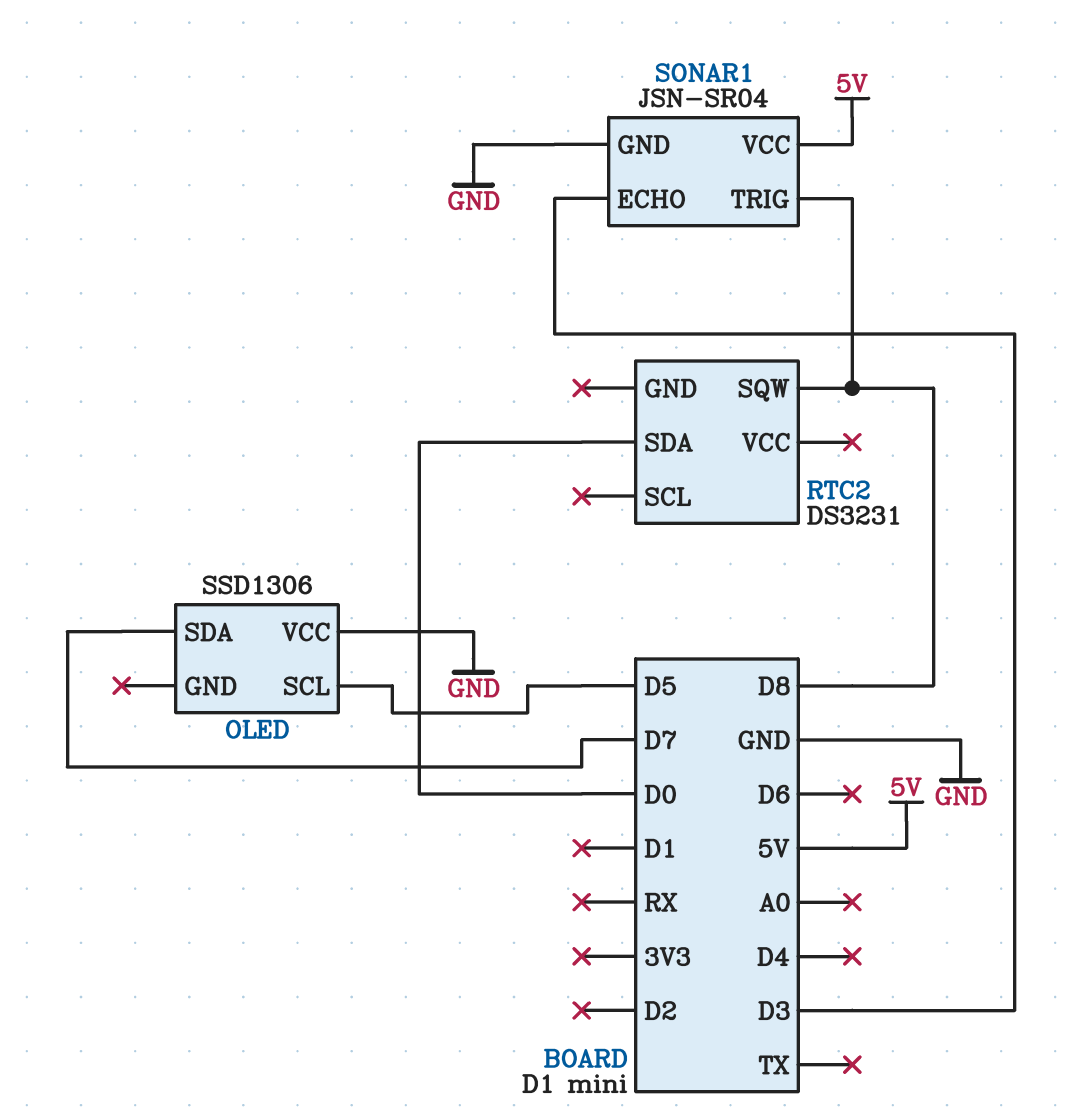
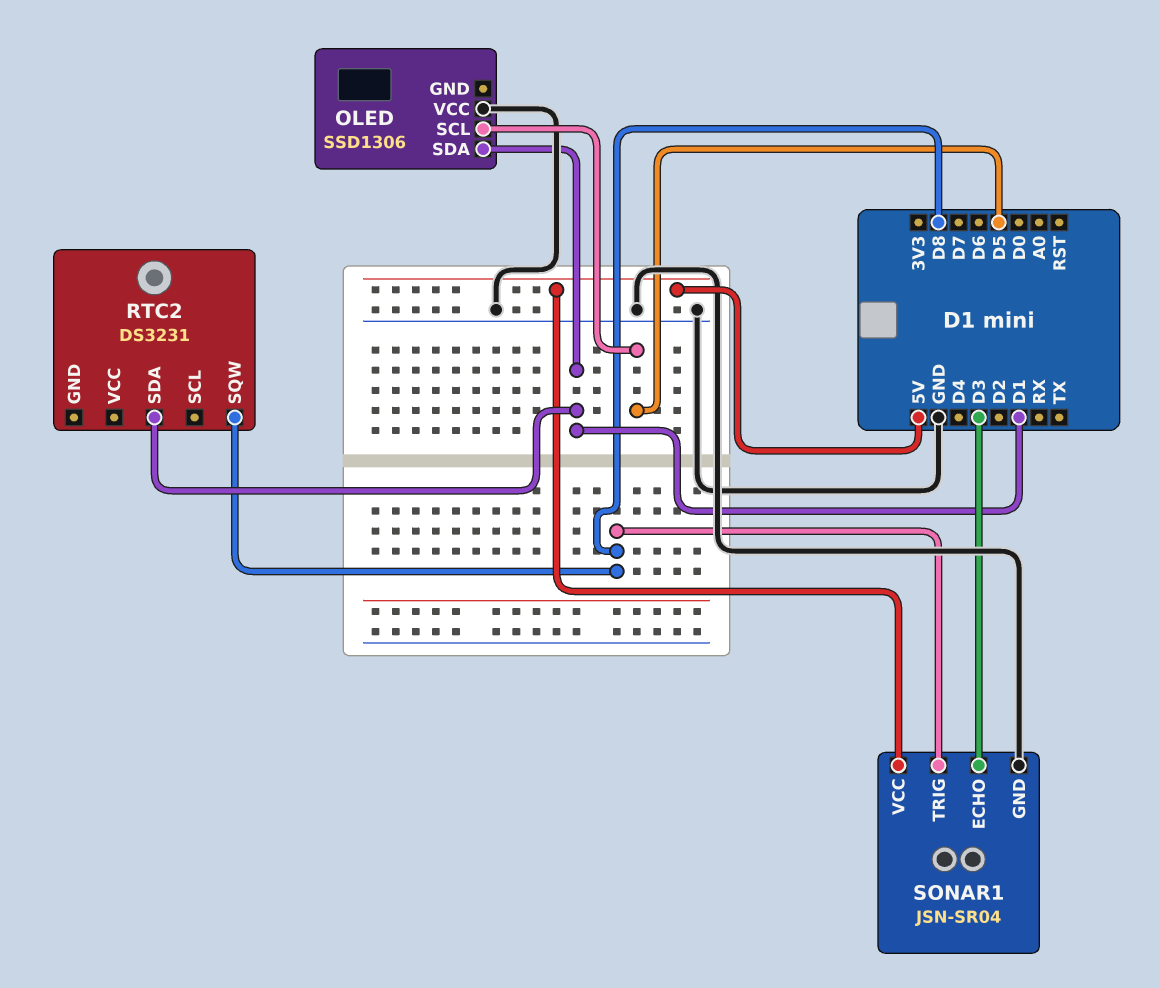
OLED pin SDA: D7 -> D1
RTC2 pin SDA: D0 -> D1

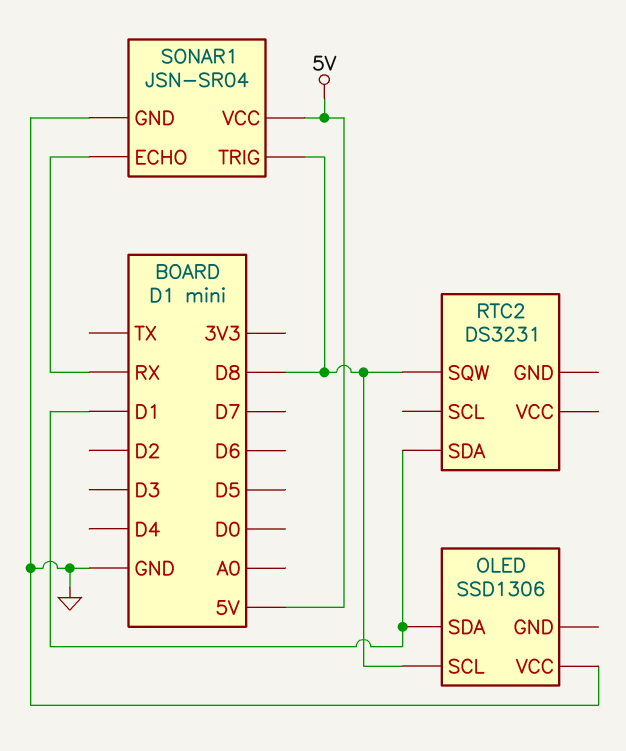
OLED pin SCL: D5 -> D8
SONAR1 pin ECHO: D3 -> RX

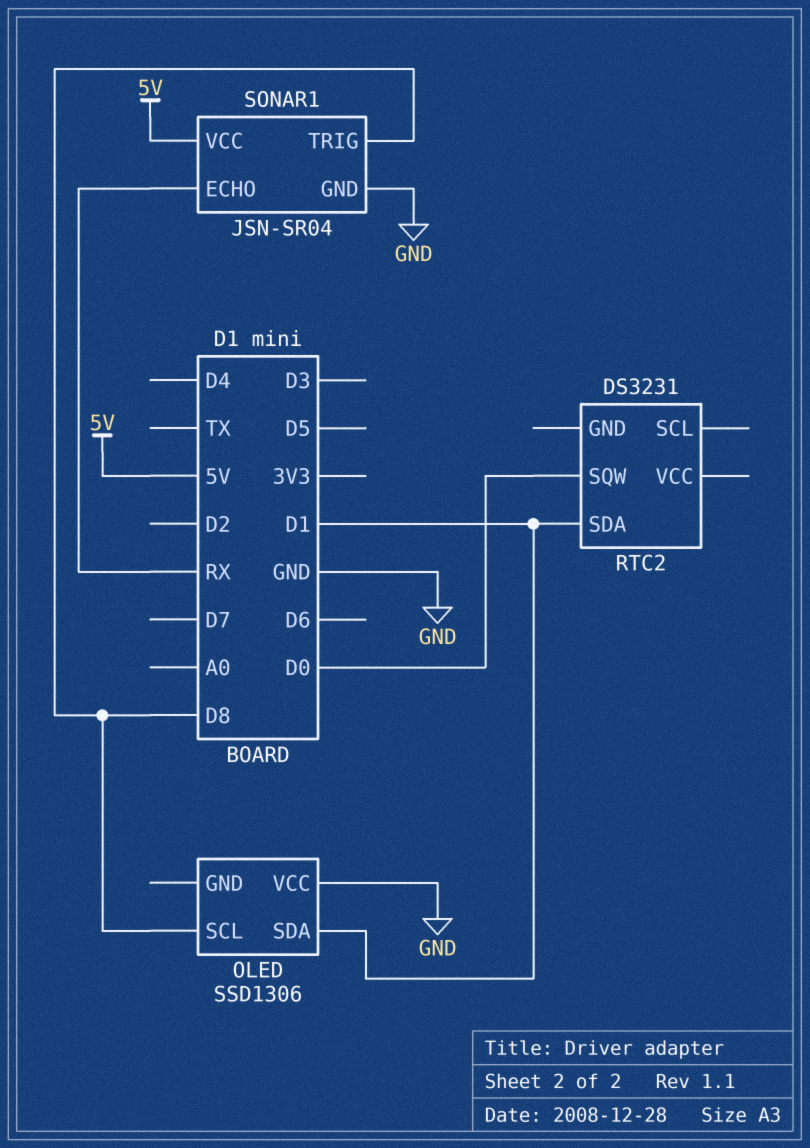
RTC2 pin SQW: D8 -> D0

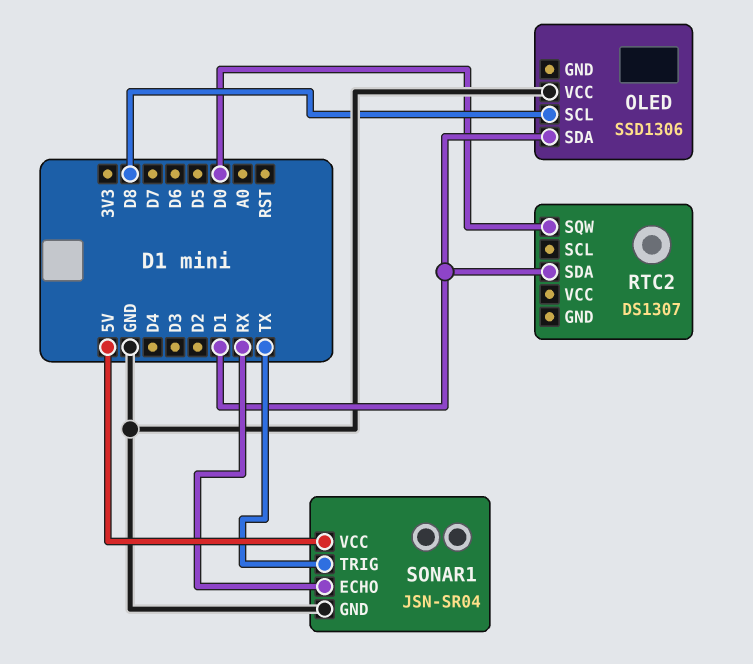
RTC2: DS3231 -> DS1307
SONAR1 pin TRIG: D8 -> TX

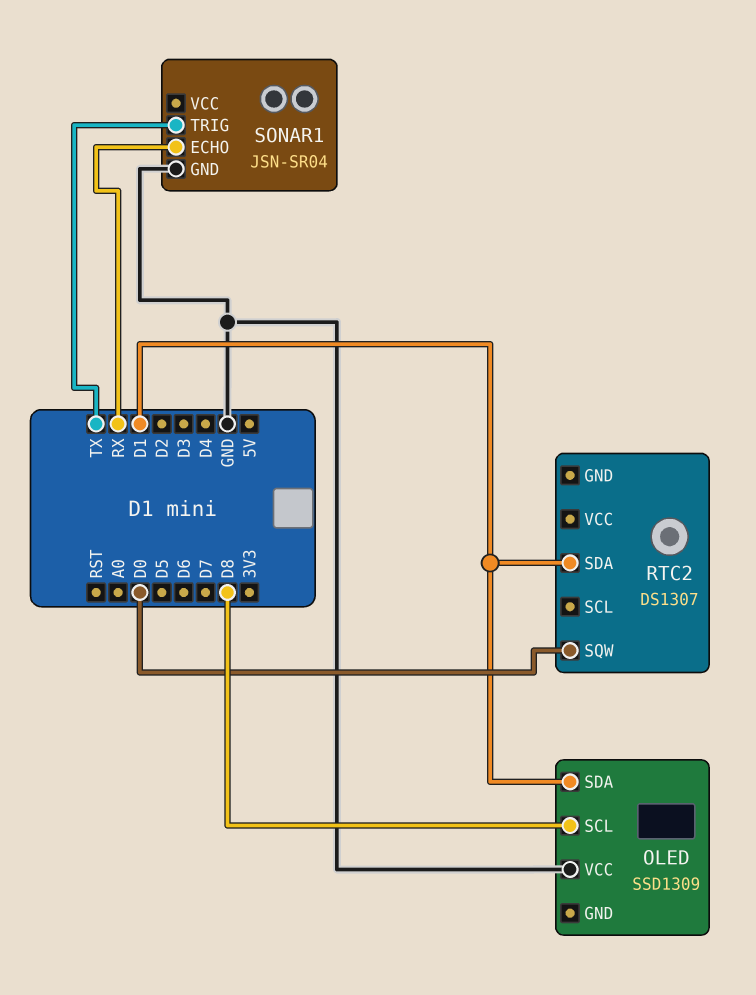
OLED: SSD1306 -> SSD1309
SONAR1 pin VCC: 5V -> none

